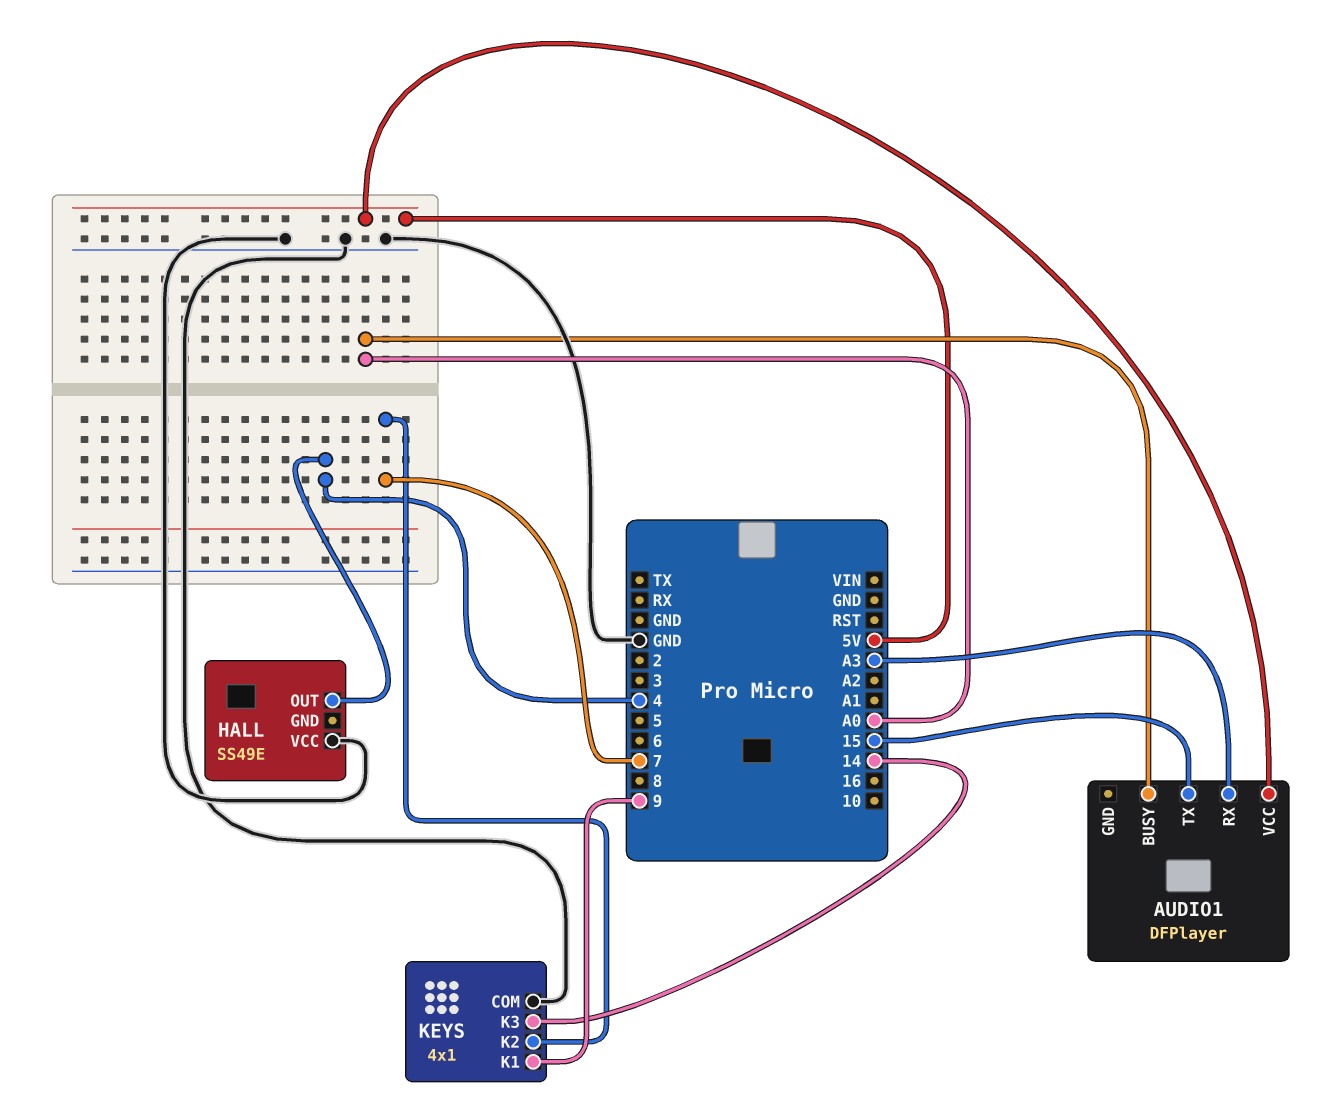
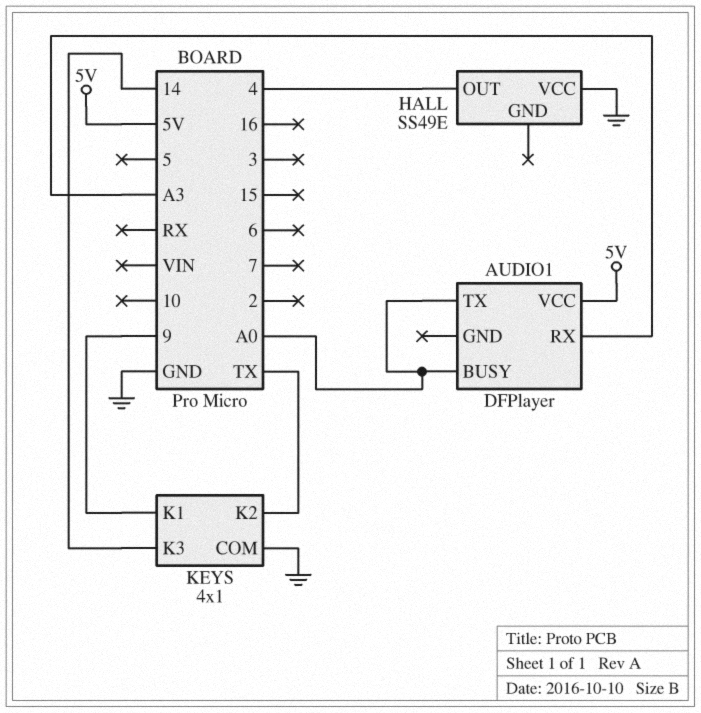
AUDIO1 pin TX: 15 -> A0
KEYS pin K2: 7 -> TX

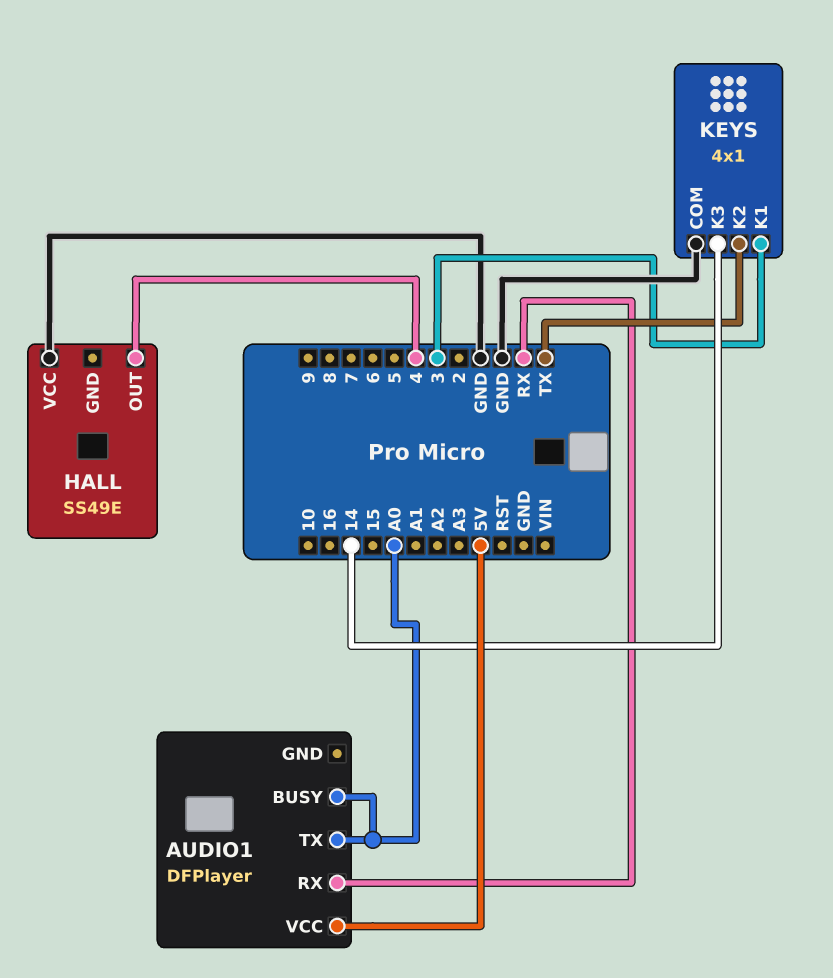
AUDIO1 pin RX: A3 -> RX
KEYS pin K1: 9 -> 3

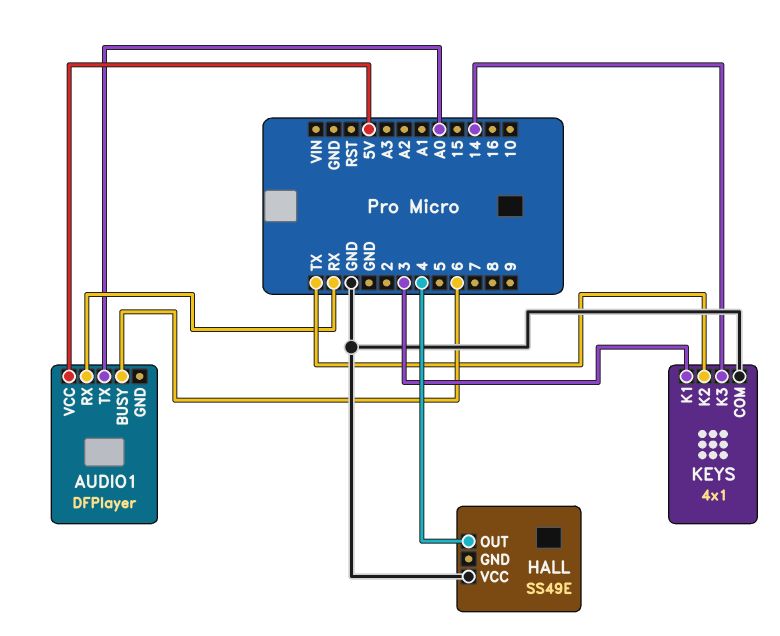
AUDIO1 pin BUSY: A0 -> 6

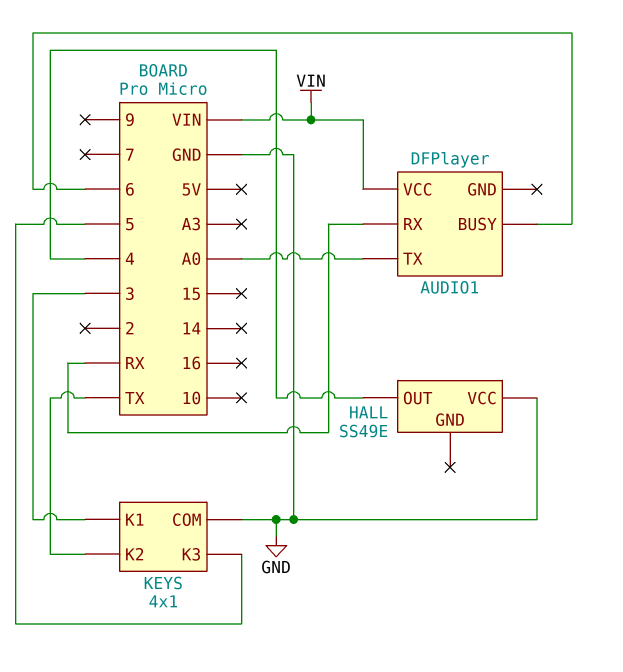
AUDIO1 pin VCC: 5V -> VIN
KEYS pin K3: 14 -> 5

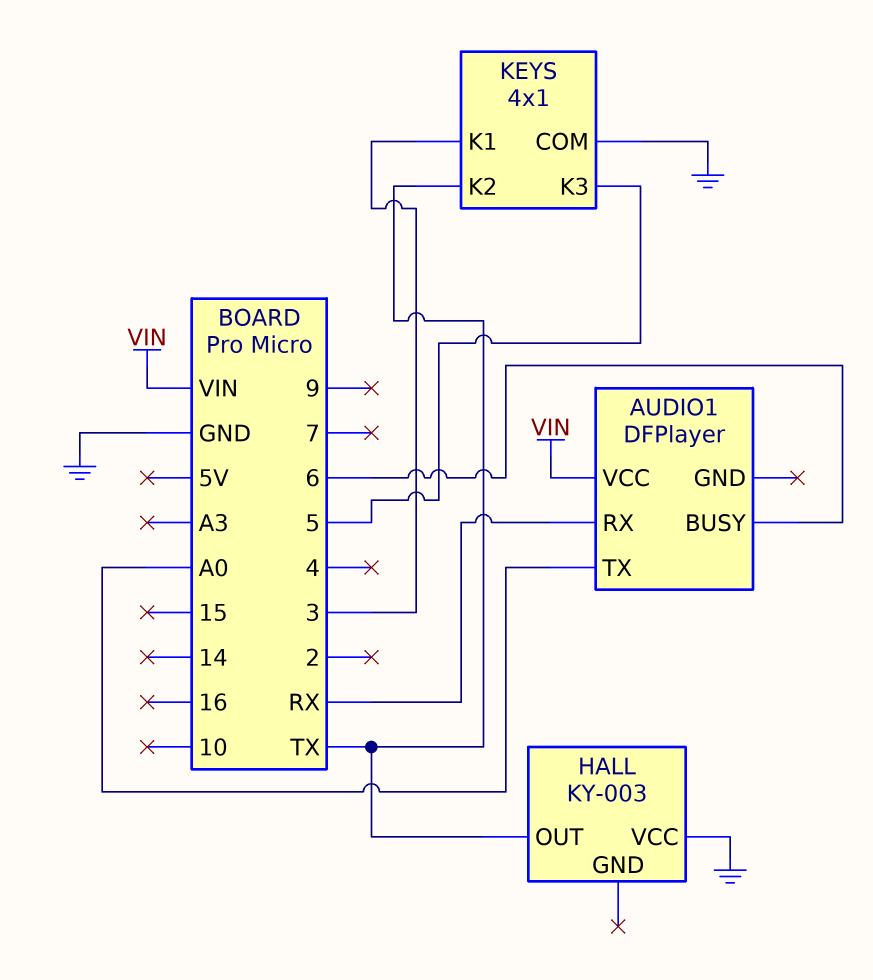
HALL: SS49E -> KY-003
HALL pin OUT: 4 -> TX

